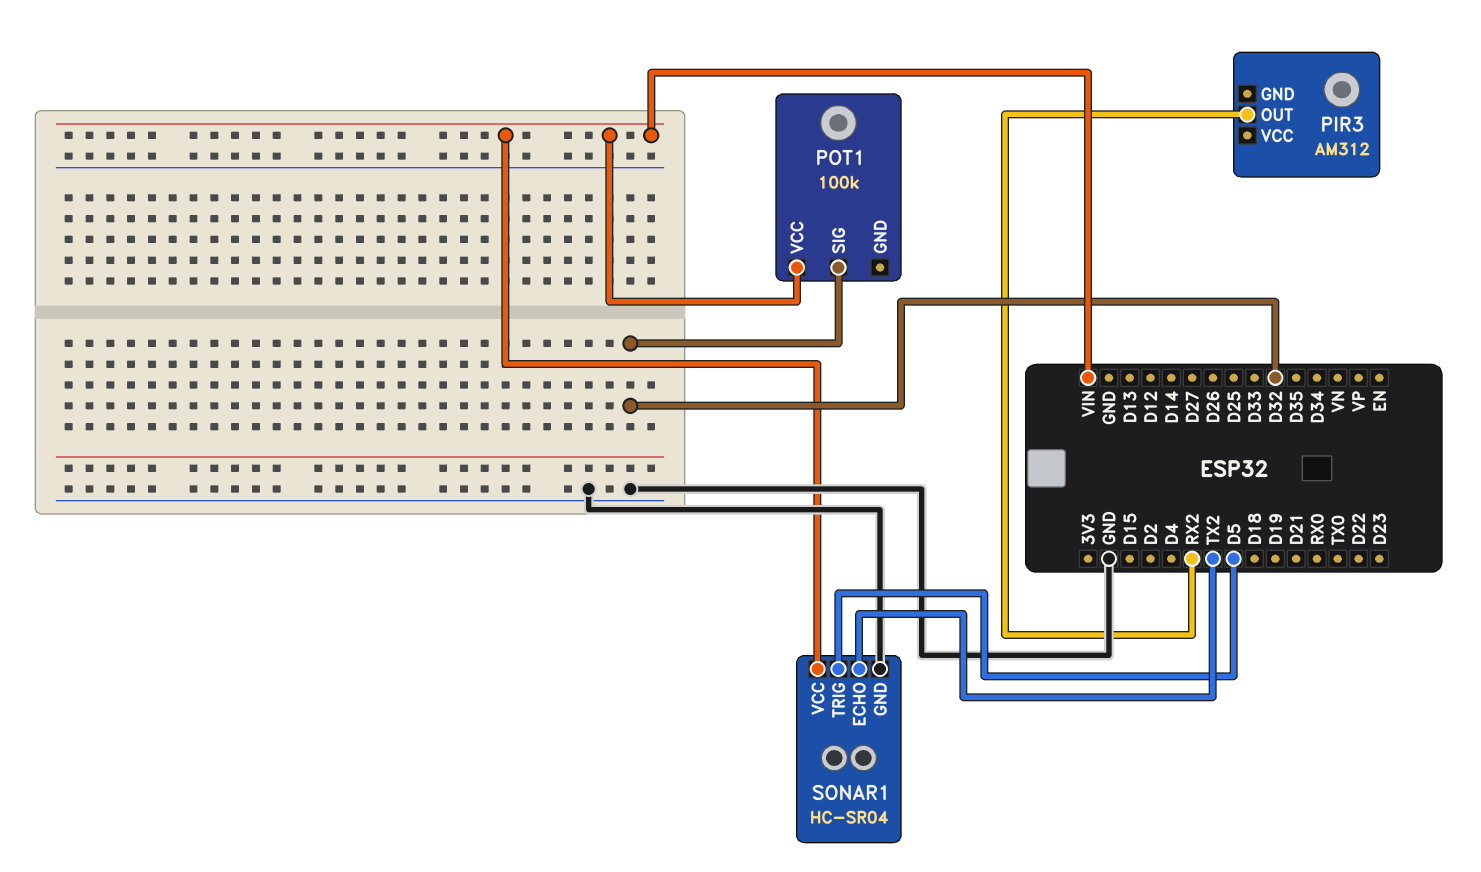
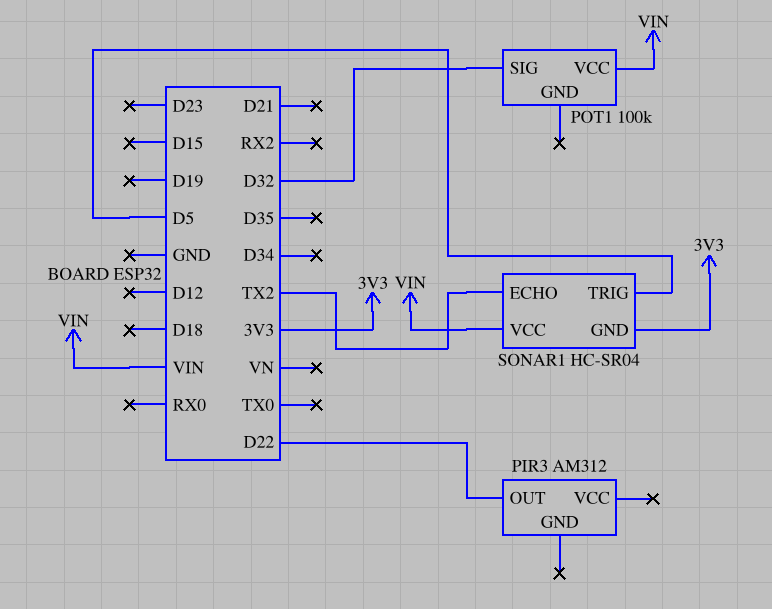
PIR3 pin OUT: RX2 -> D22
SONAR1 pin GND: GND -> 3V3

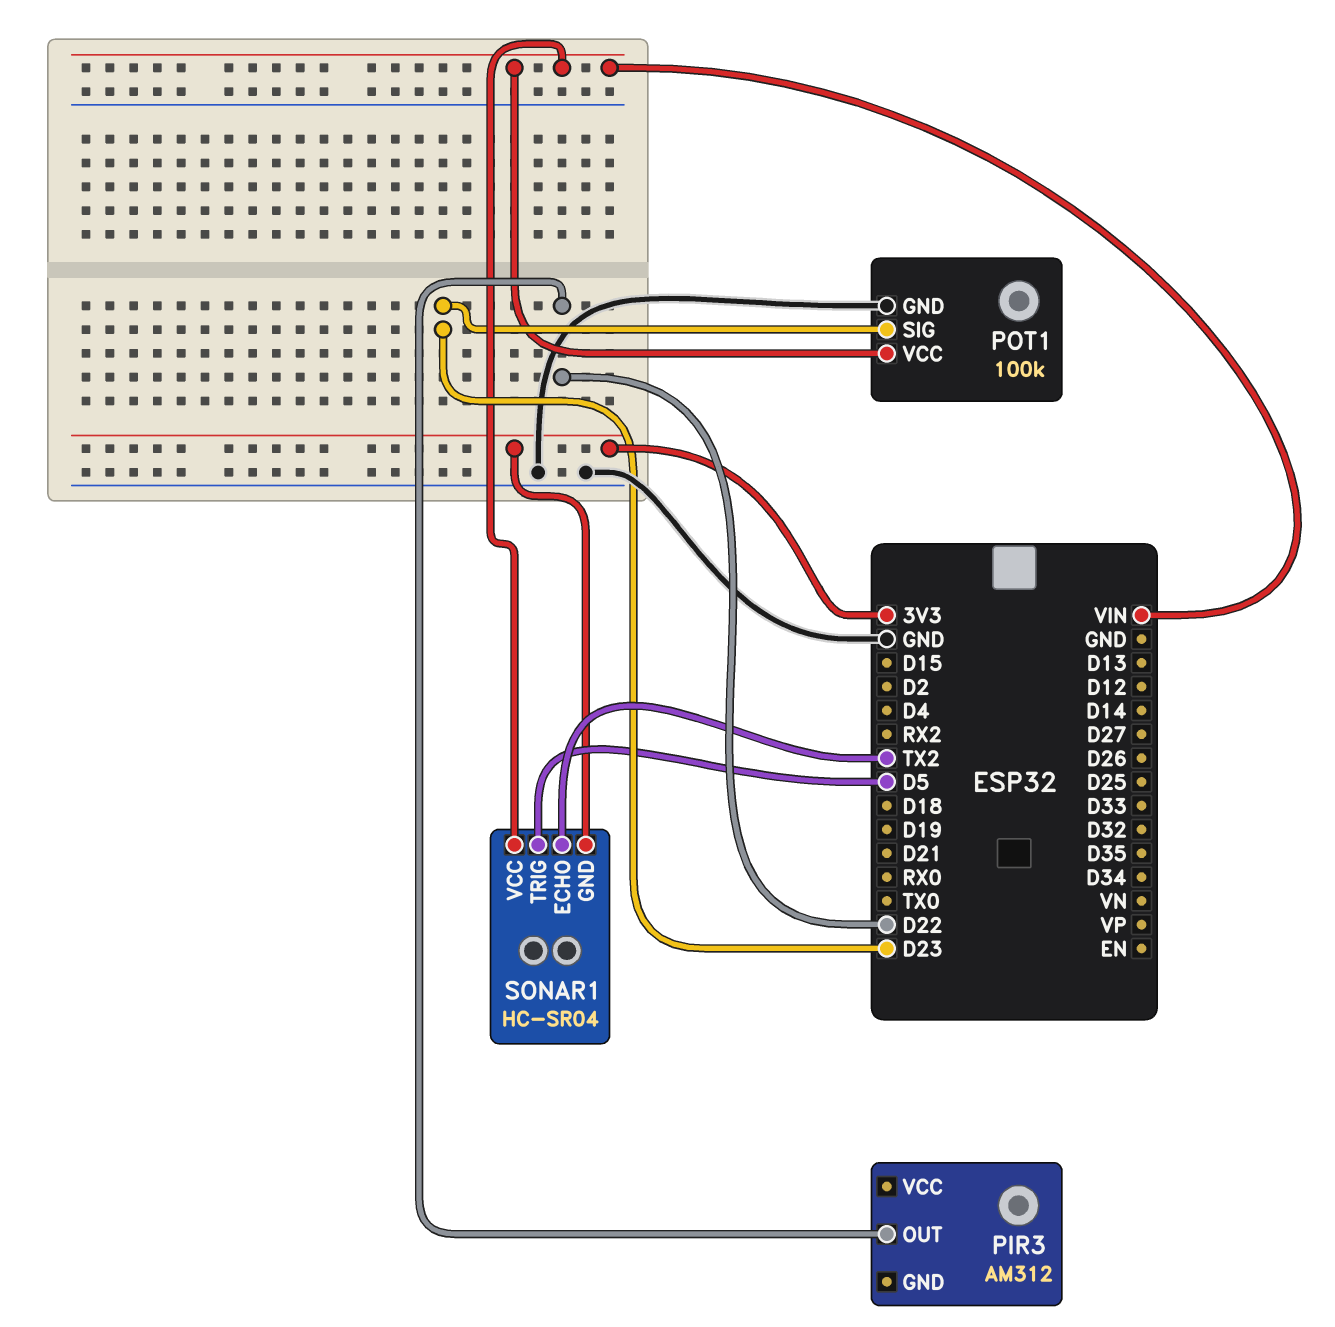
POT1 pin GND: none -> GND
POT1 pin SIG: D32 -> D23

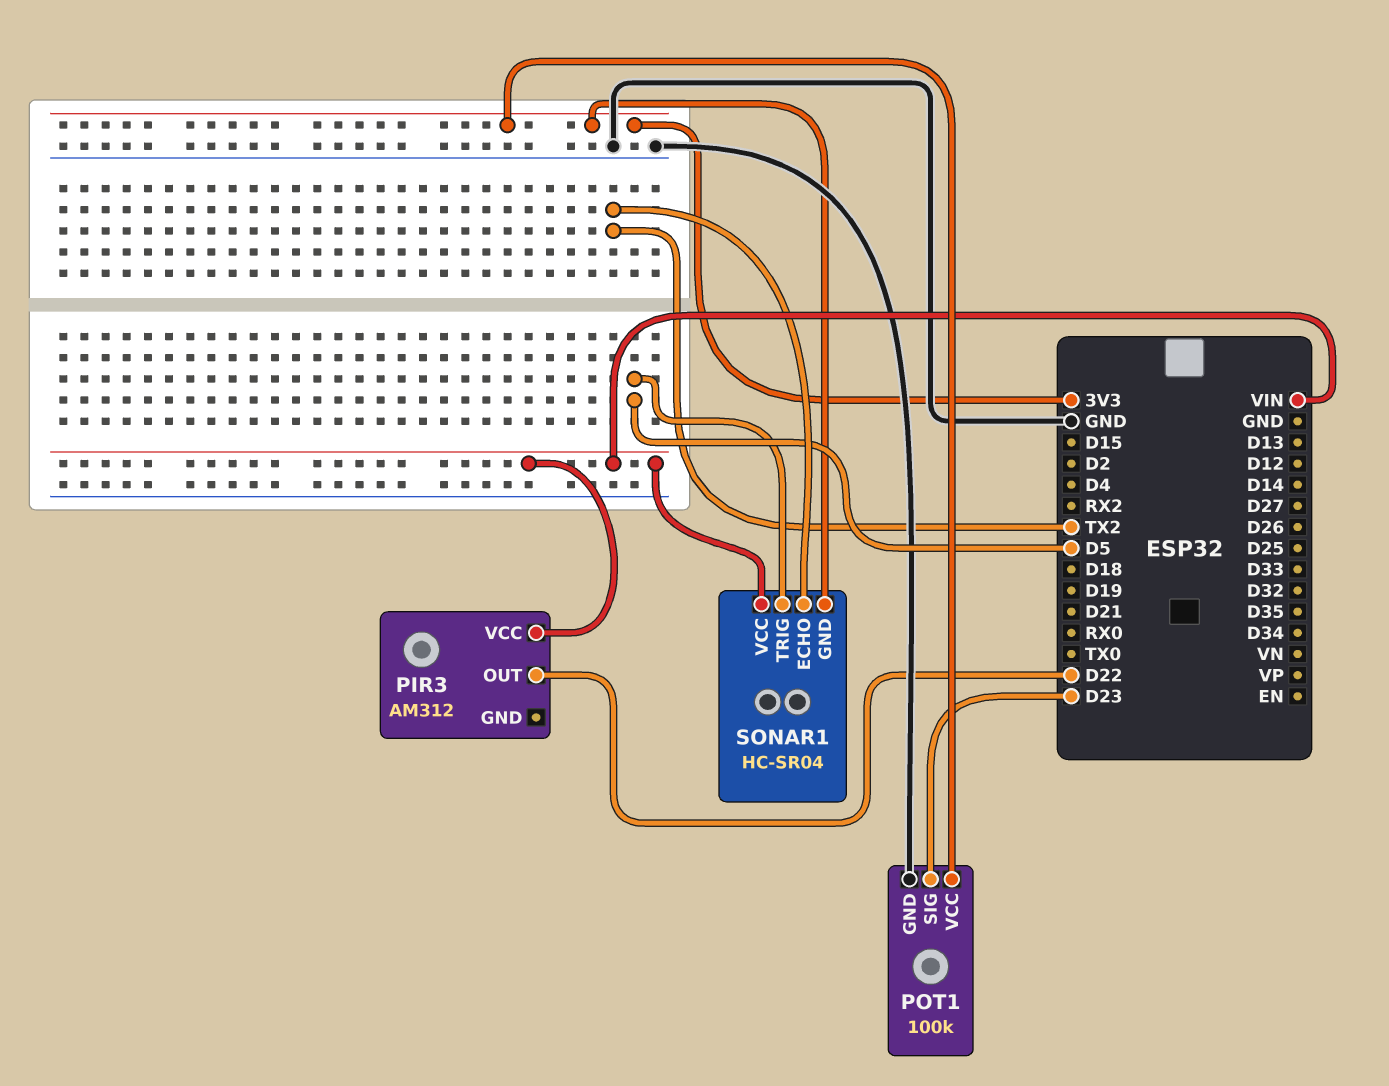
PIR3 pin VCC: none -> VIN
POT1 pin VCC: VIN -> 3V3

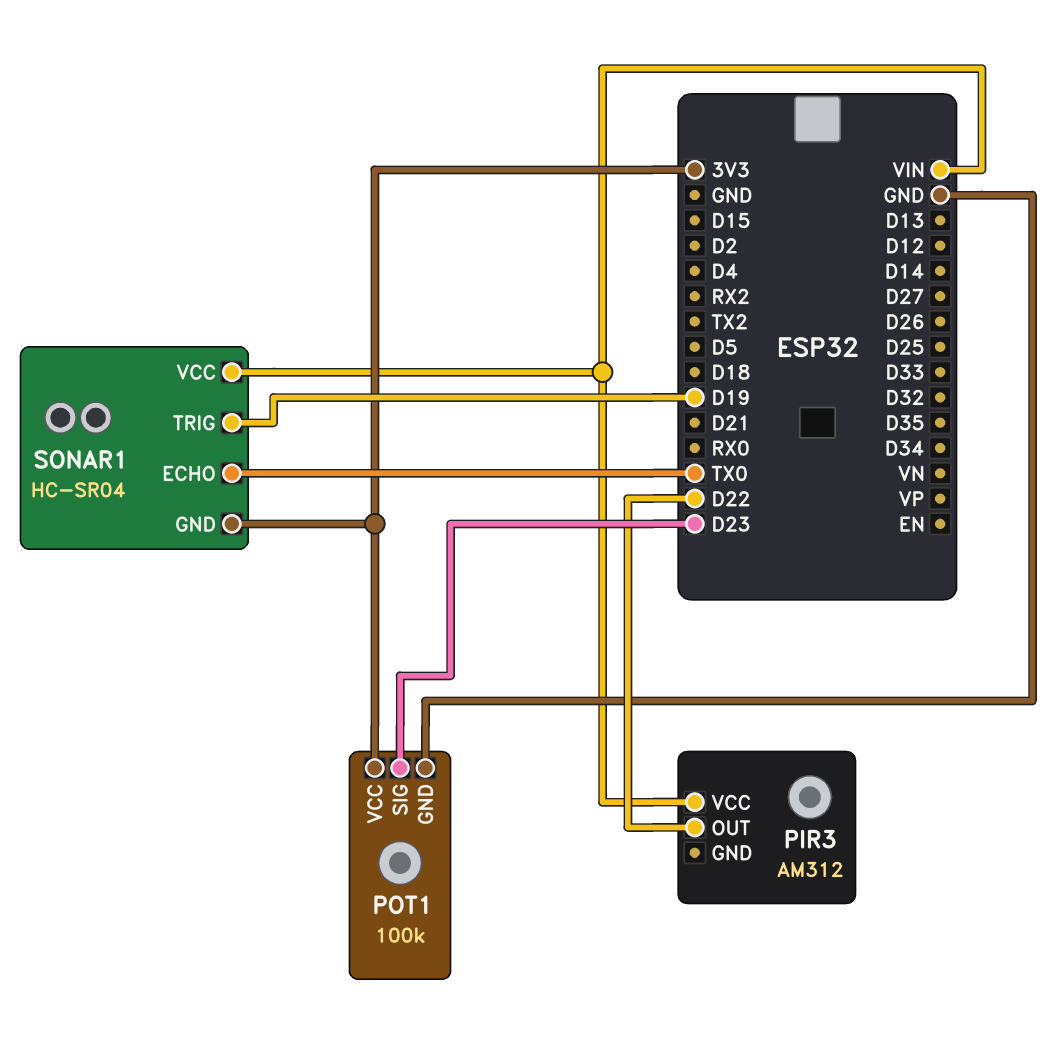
SONAR1 pin ECHO: TX2 -> TX0
SONAR1 pin TRIG: D5 -> D19

